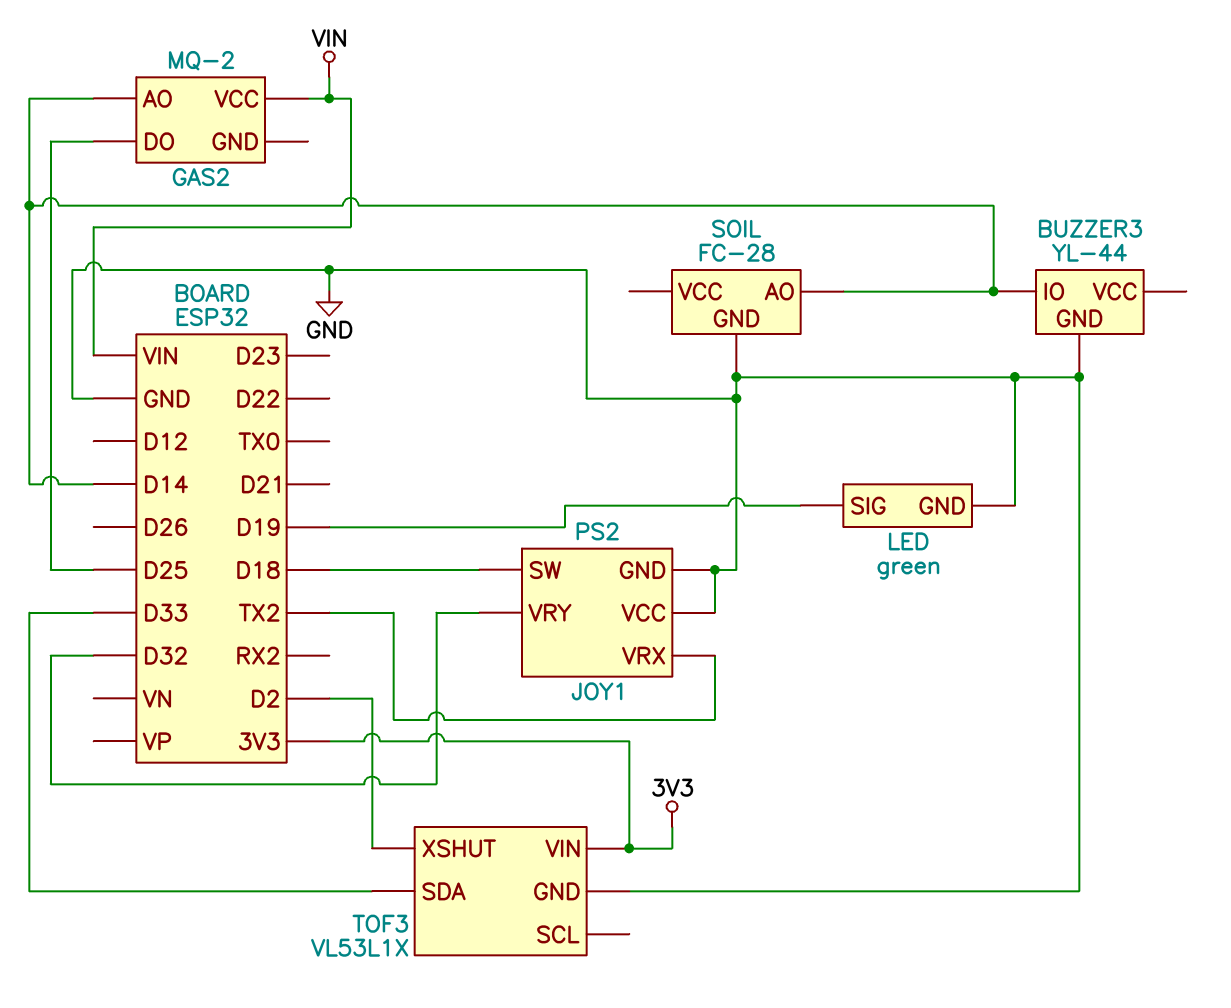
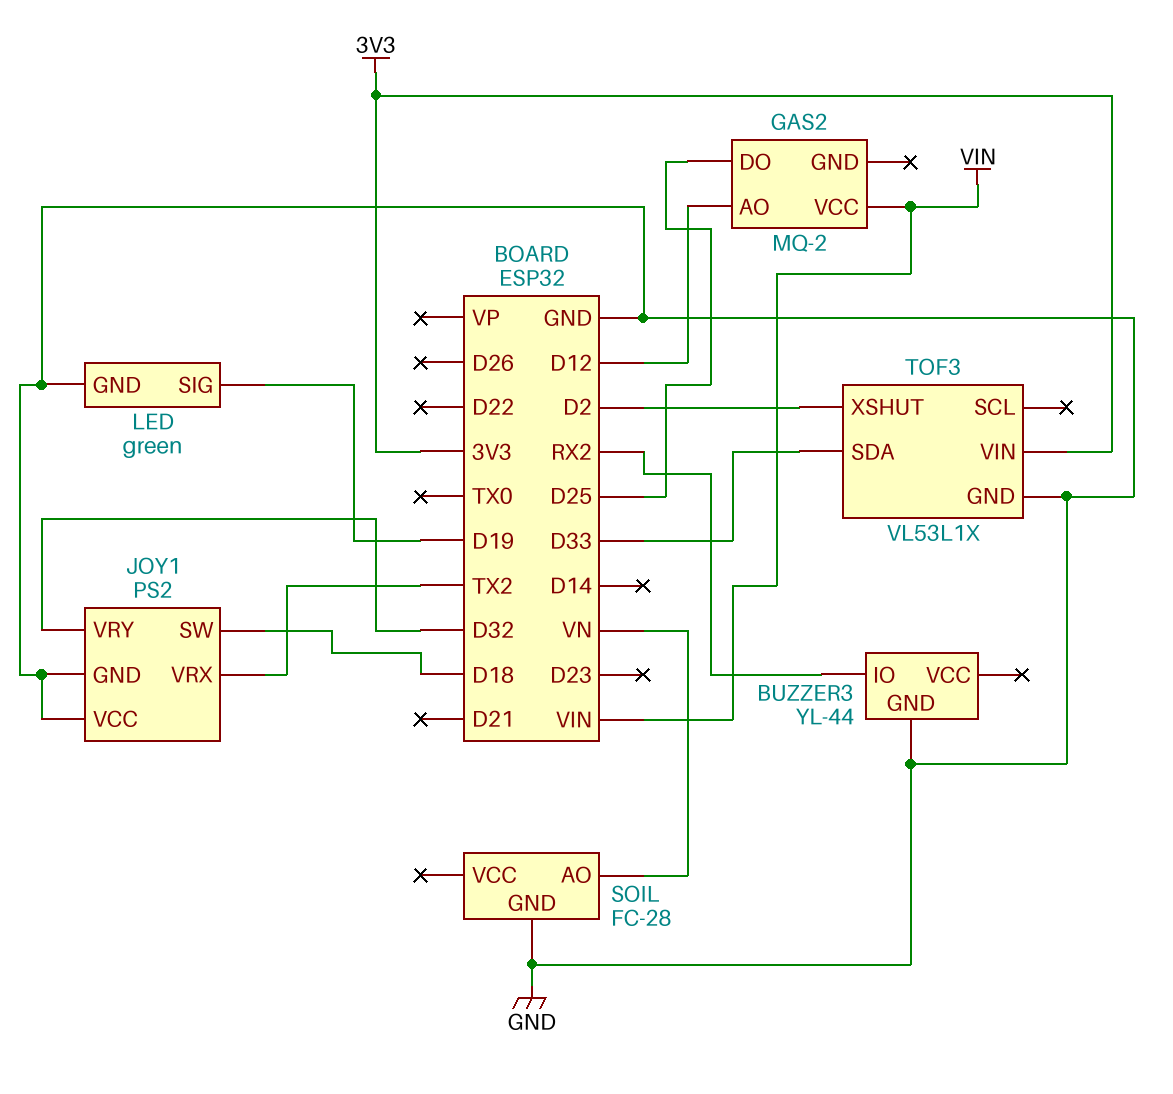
BUZZER3 pin IO: D14 -> RX2
GAS2 pin AO: D14 -> D12
SOIL pin AO: D14 -> VN

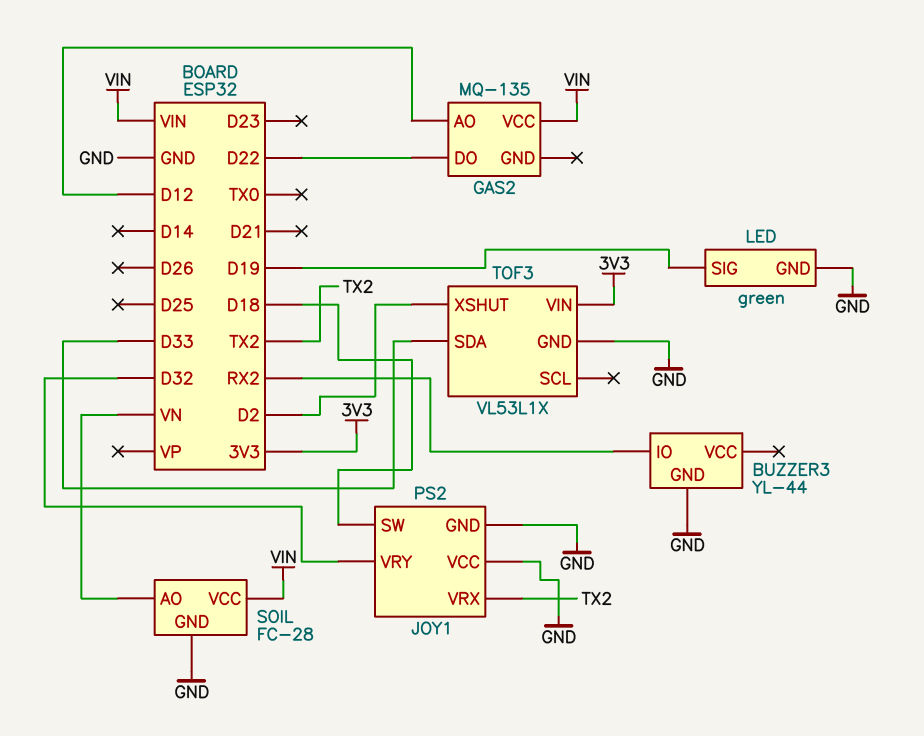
GAS2: MQ-2 -> MQ-135
GAS2 pin DO: D25 -> D22
SOIL pin VCC: none -> VIN

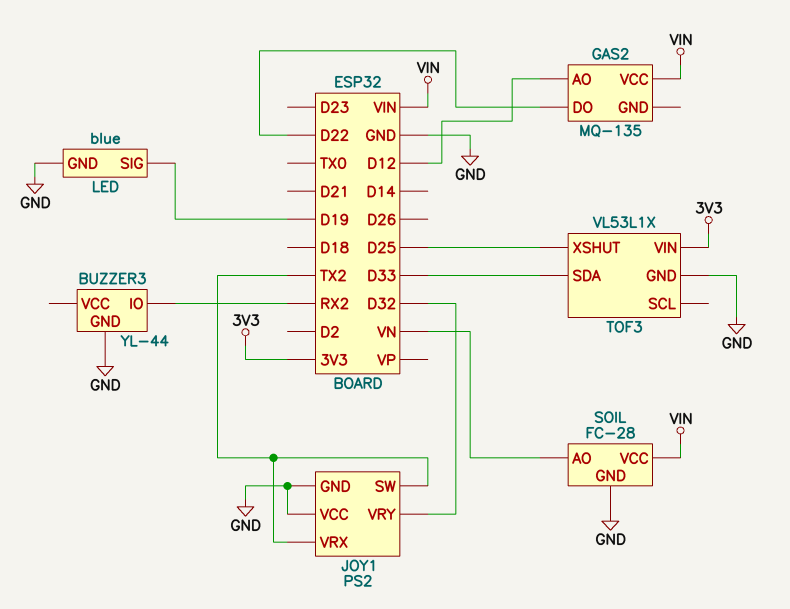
JOY1 pin SW: D18 -> TX2
LED: green -> blue
TOF3 pin XSHUT: D2 -> D25

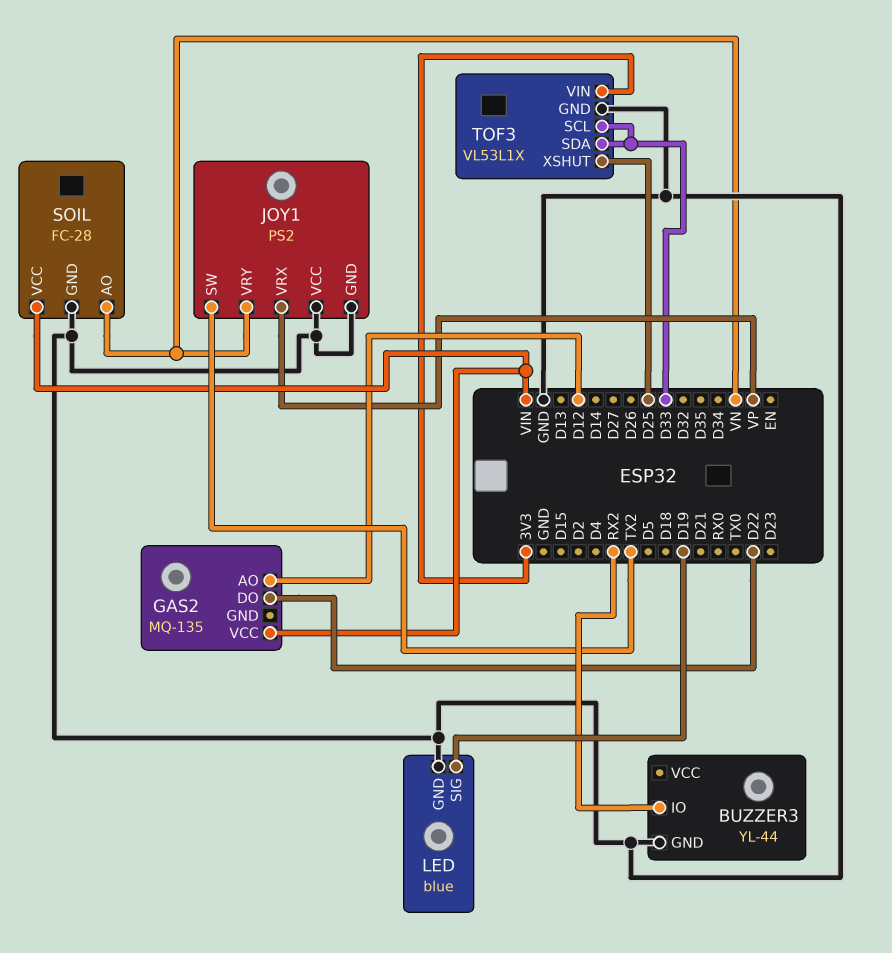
JOY1 pin VRX: TX2 -> VP
JOY1 pin VRY: D32 -> VN
TOF3 pin SCL: none -> D33

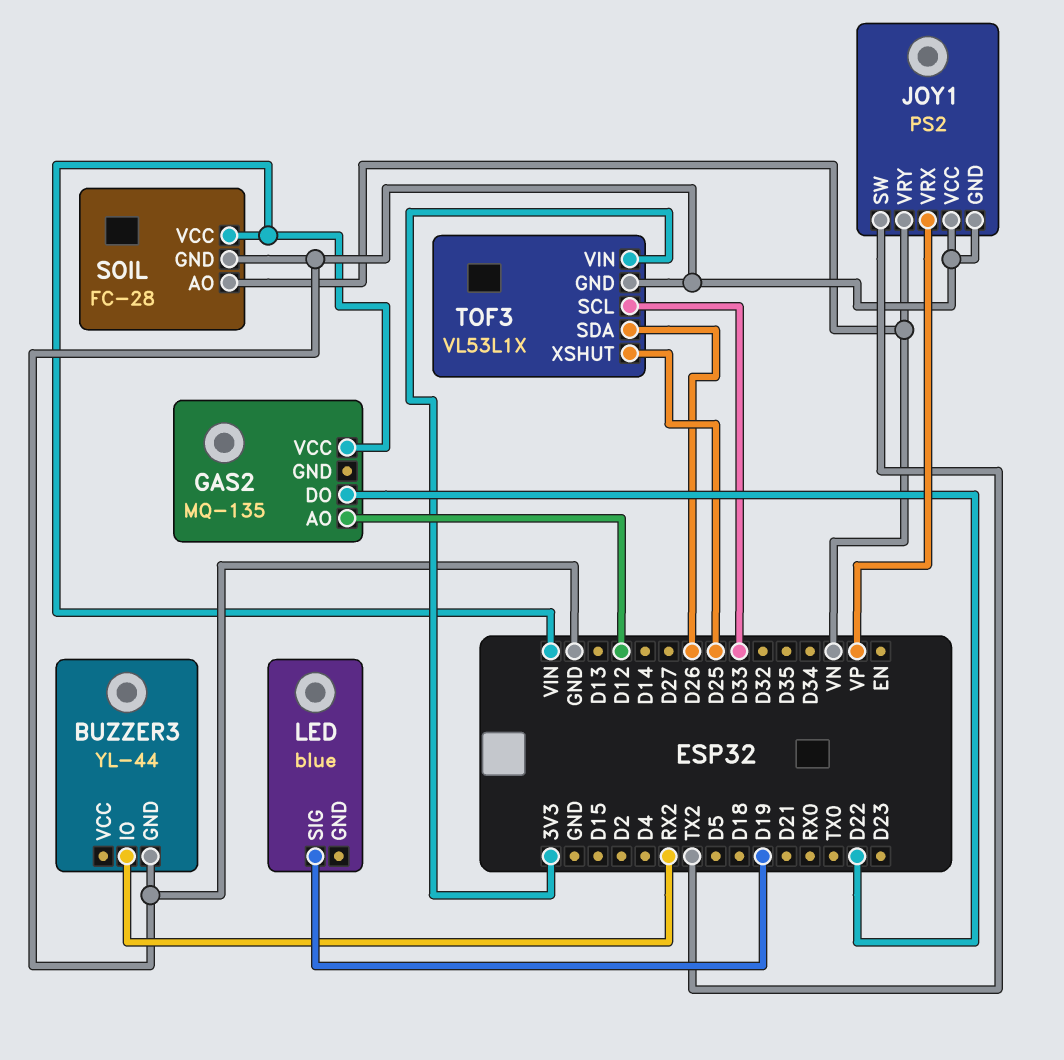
LED pin GND: GND -> none
TOF3 pin SDA: D33 -> D26

